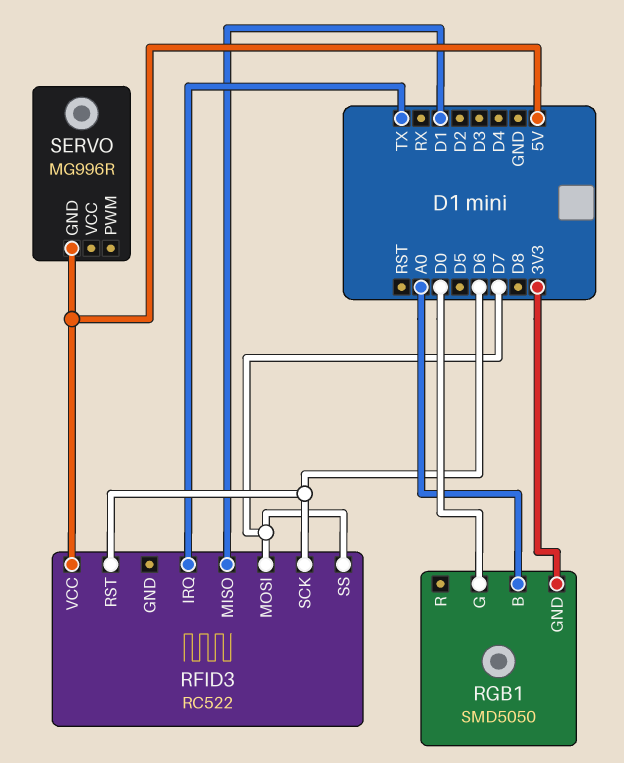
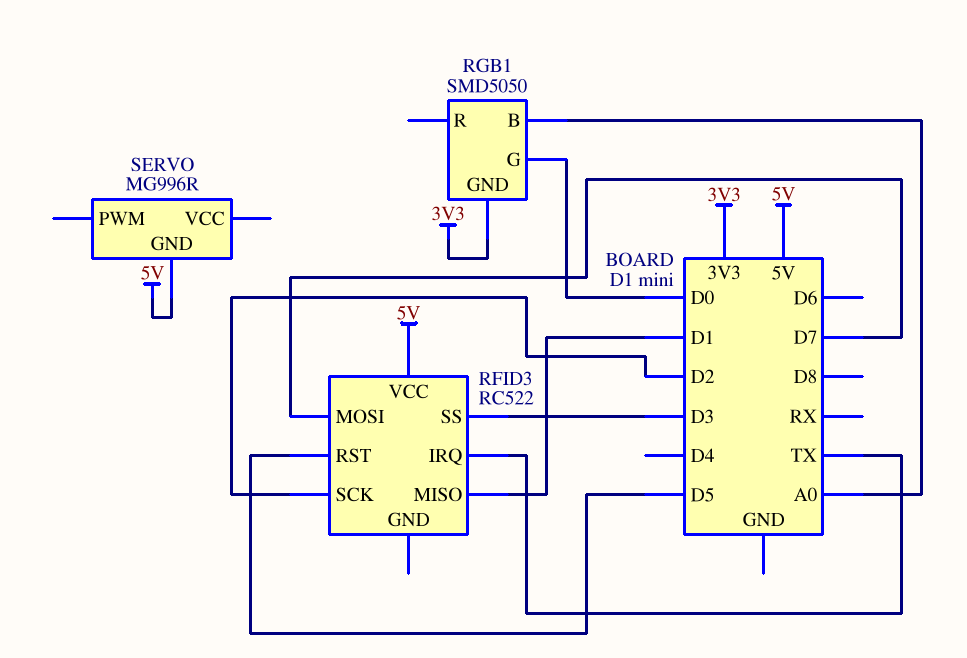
RFID3 pin RST: D6 -> D5
RFID3 pin SCK: D6 -> D2
RFID3 pin SS: D7 -> D3

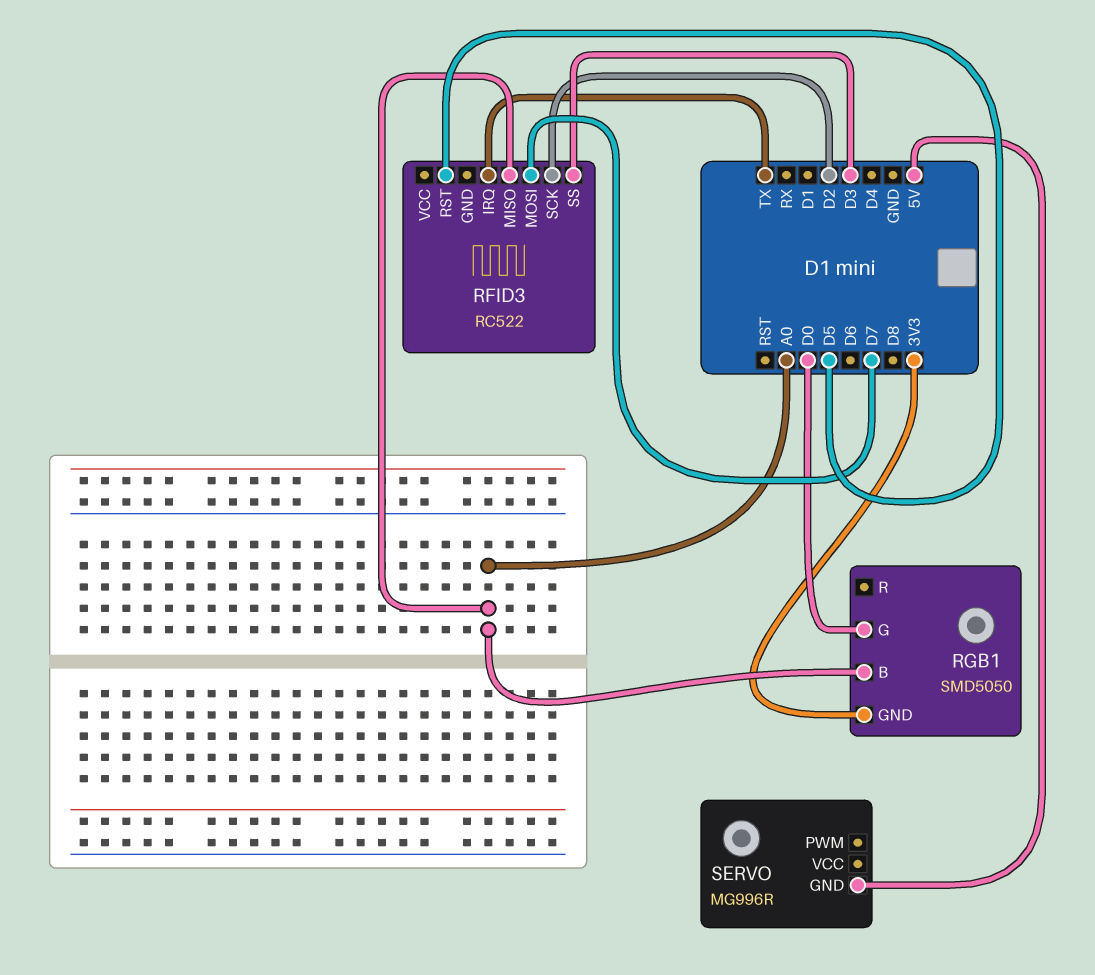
RFID3 pin MISO: D1 -> A0
RFID3 pin VCC: 5V -> none

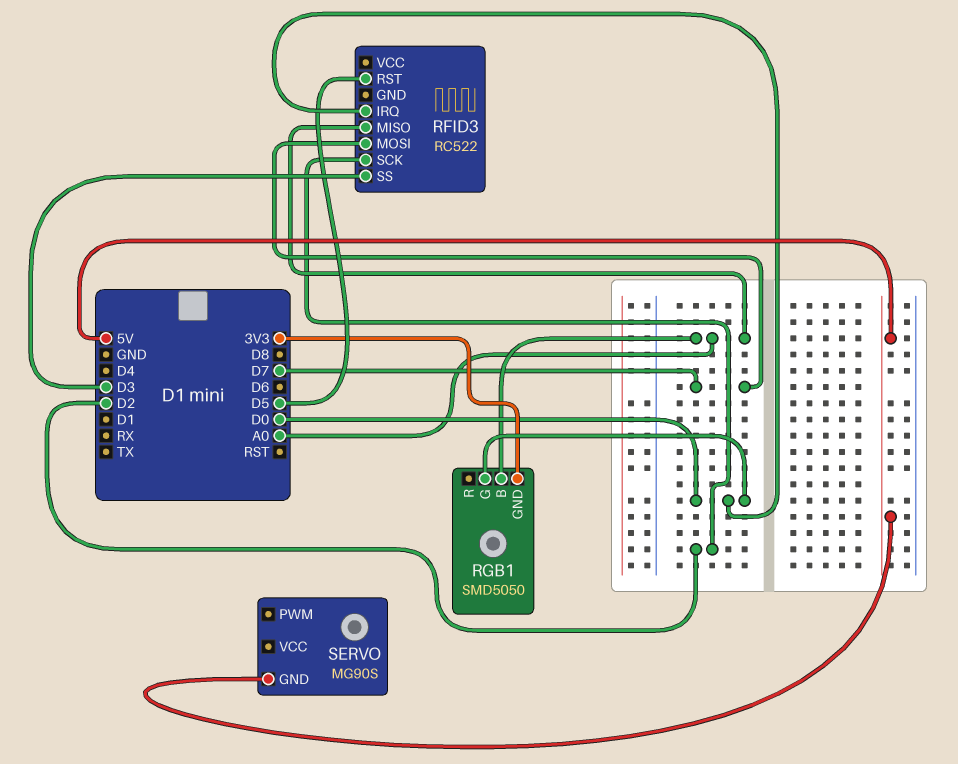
RFID3 pin IRQ: TX -> D0
SERVO: MG996R -> MG90S

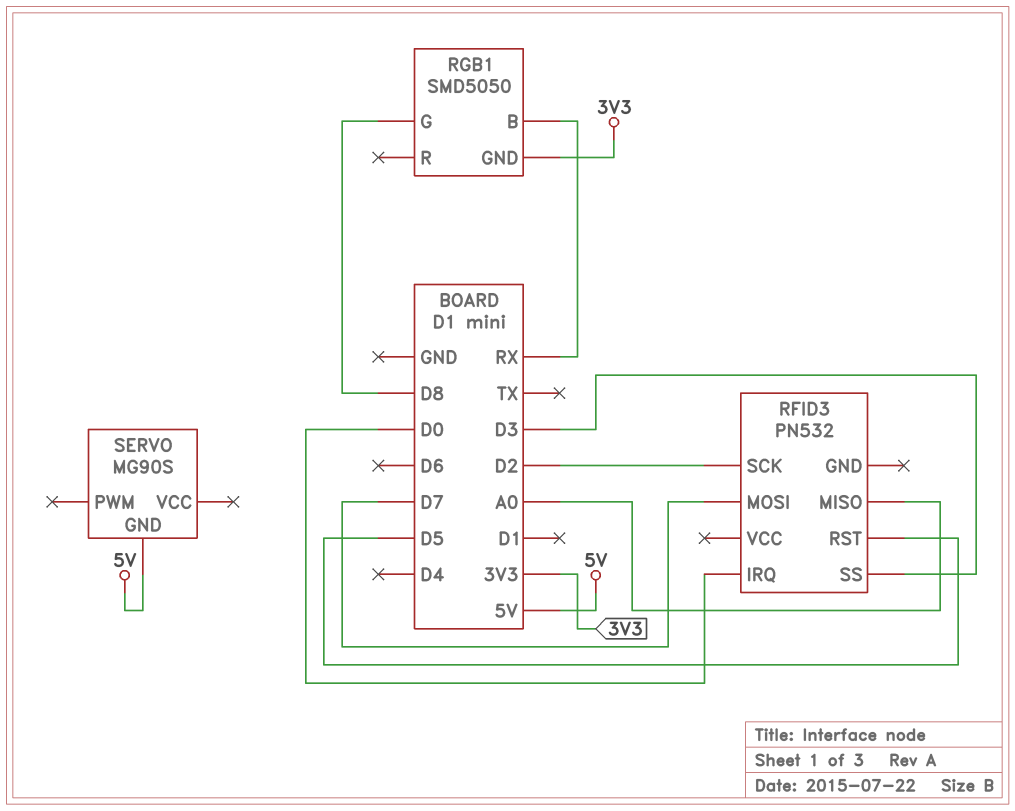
RFID3: RC522 -> PN532
RGB1 pin B: A0 -> RX
RGB1 pin G: D0 -> D8

